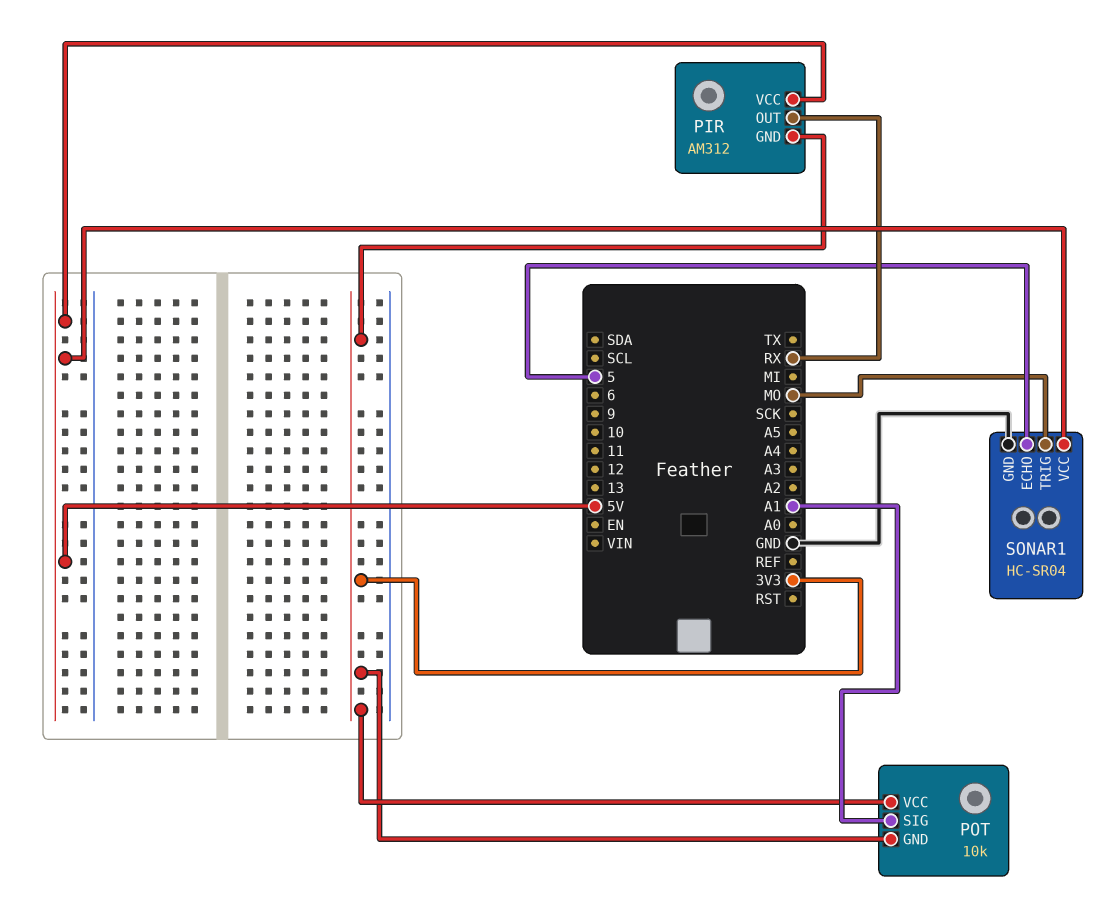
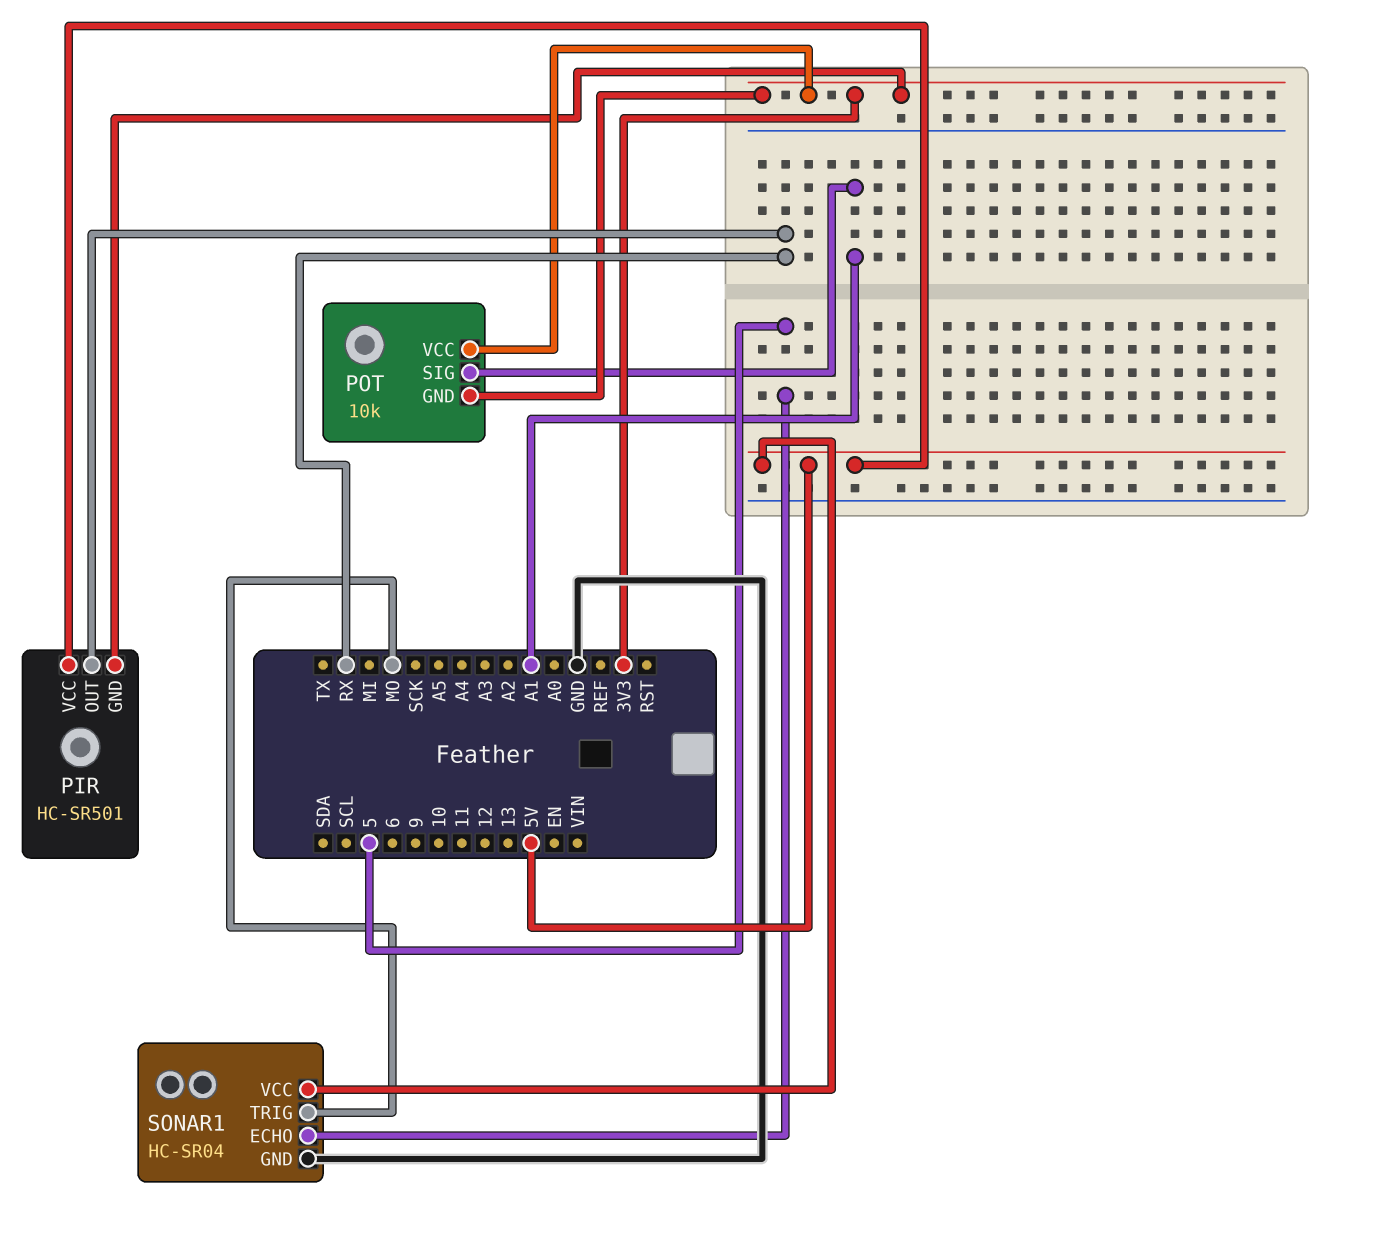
PIR: AM312 -> HC-SR501

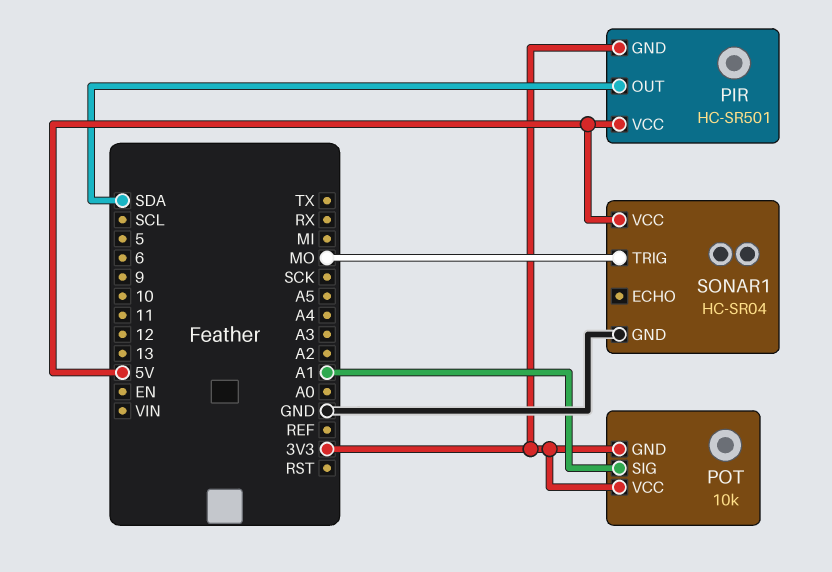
PIR pin OUT: RX -> SDA
SONAR1 pin ECHO: 5 -> none

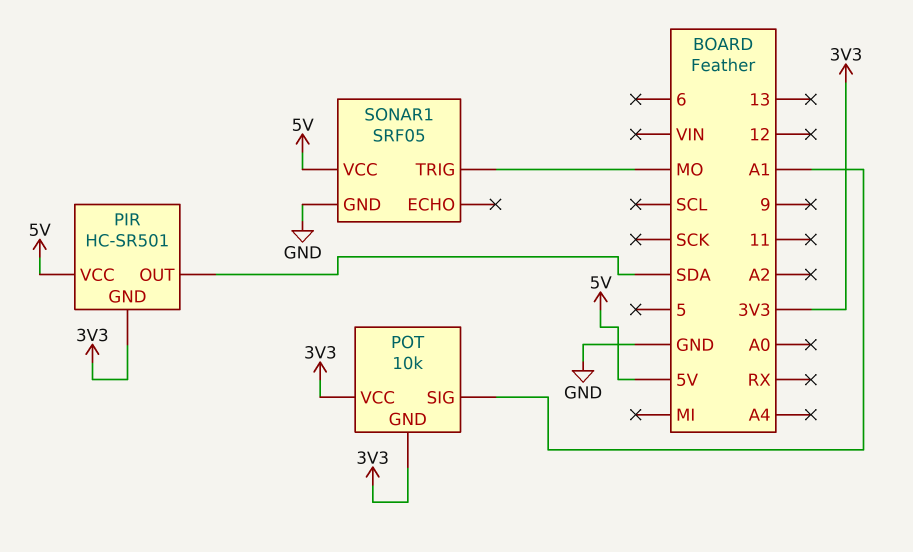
SONAR1: HC-SR04 -> SRF05

